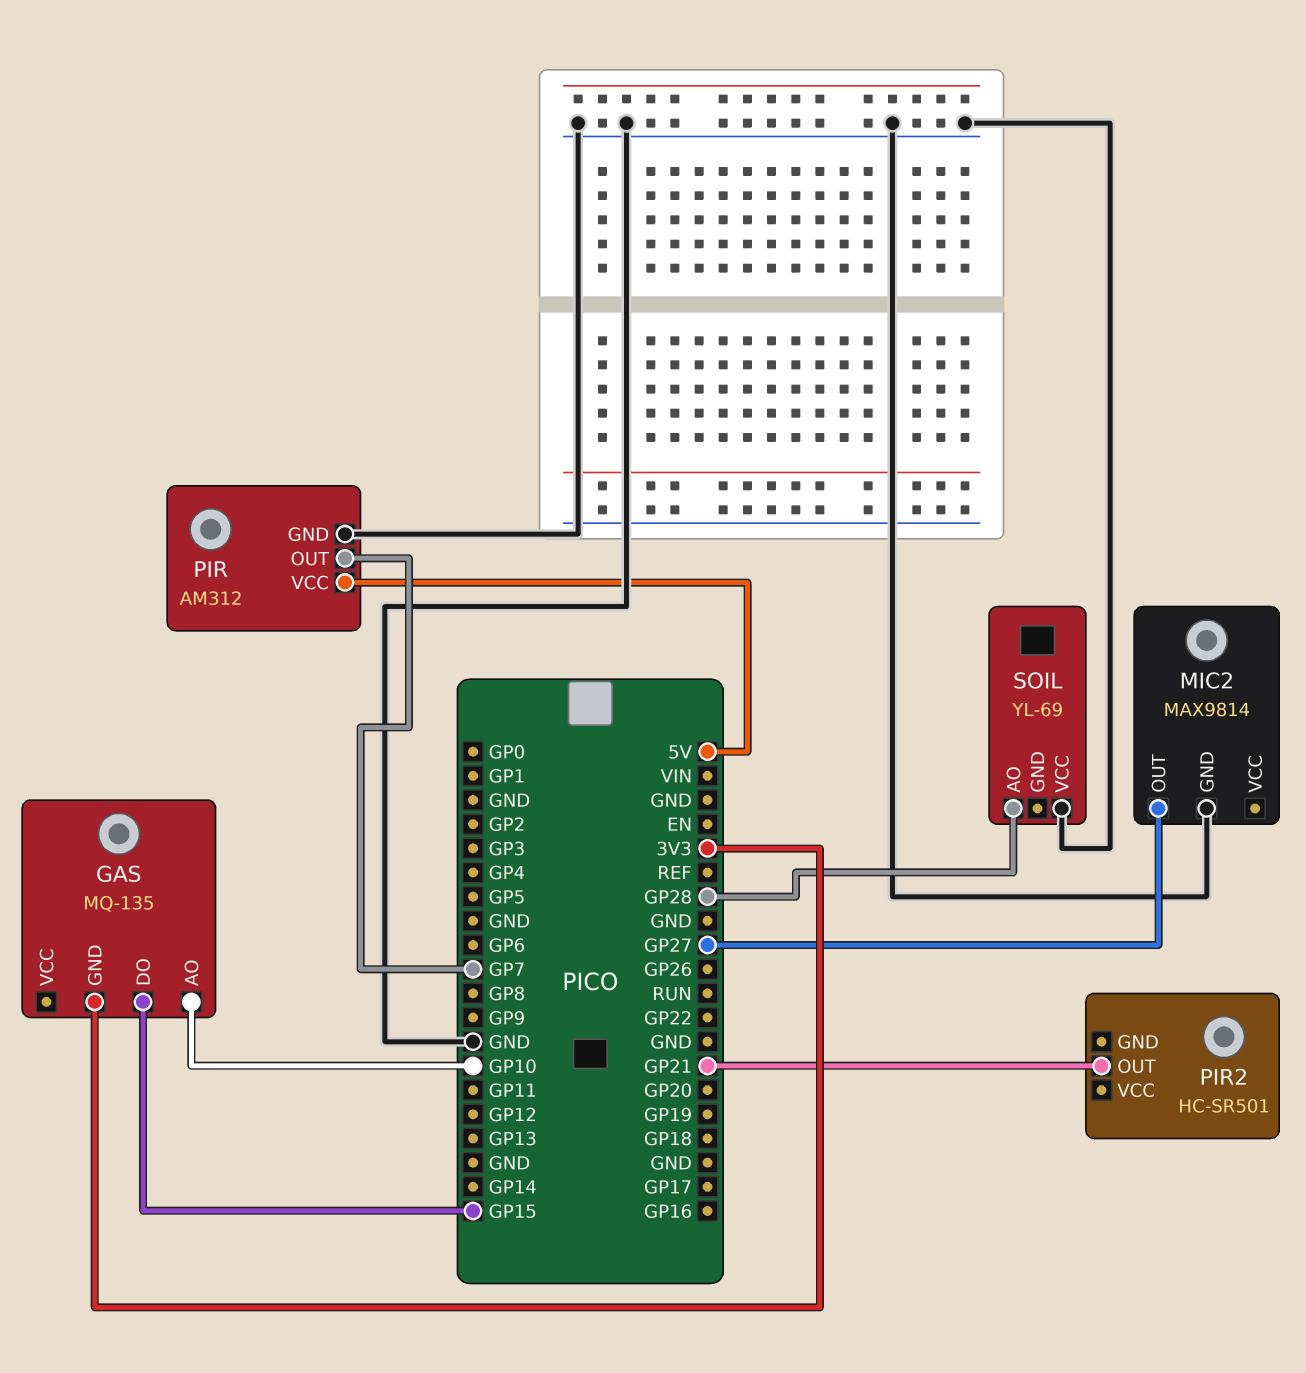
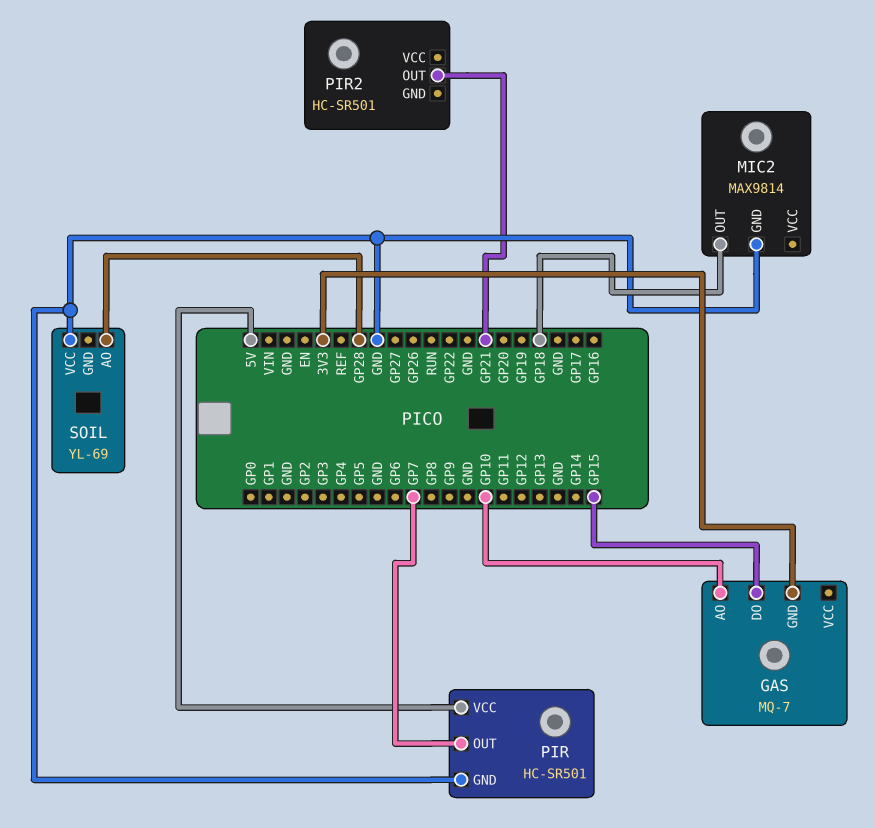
GAS: MQ-135 -> MQ-7
MIC2 pin OUT: GP27 -> GP18
PIR: AM312 -> HC-SR501

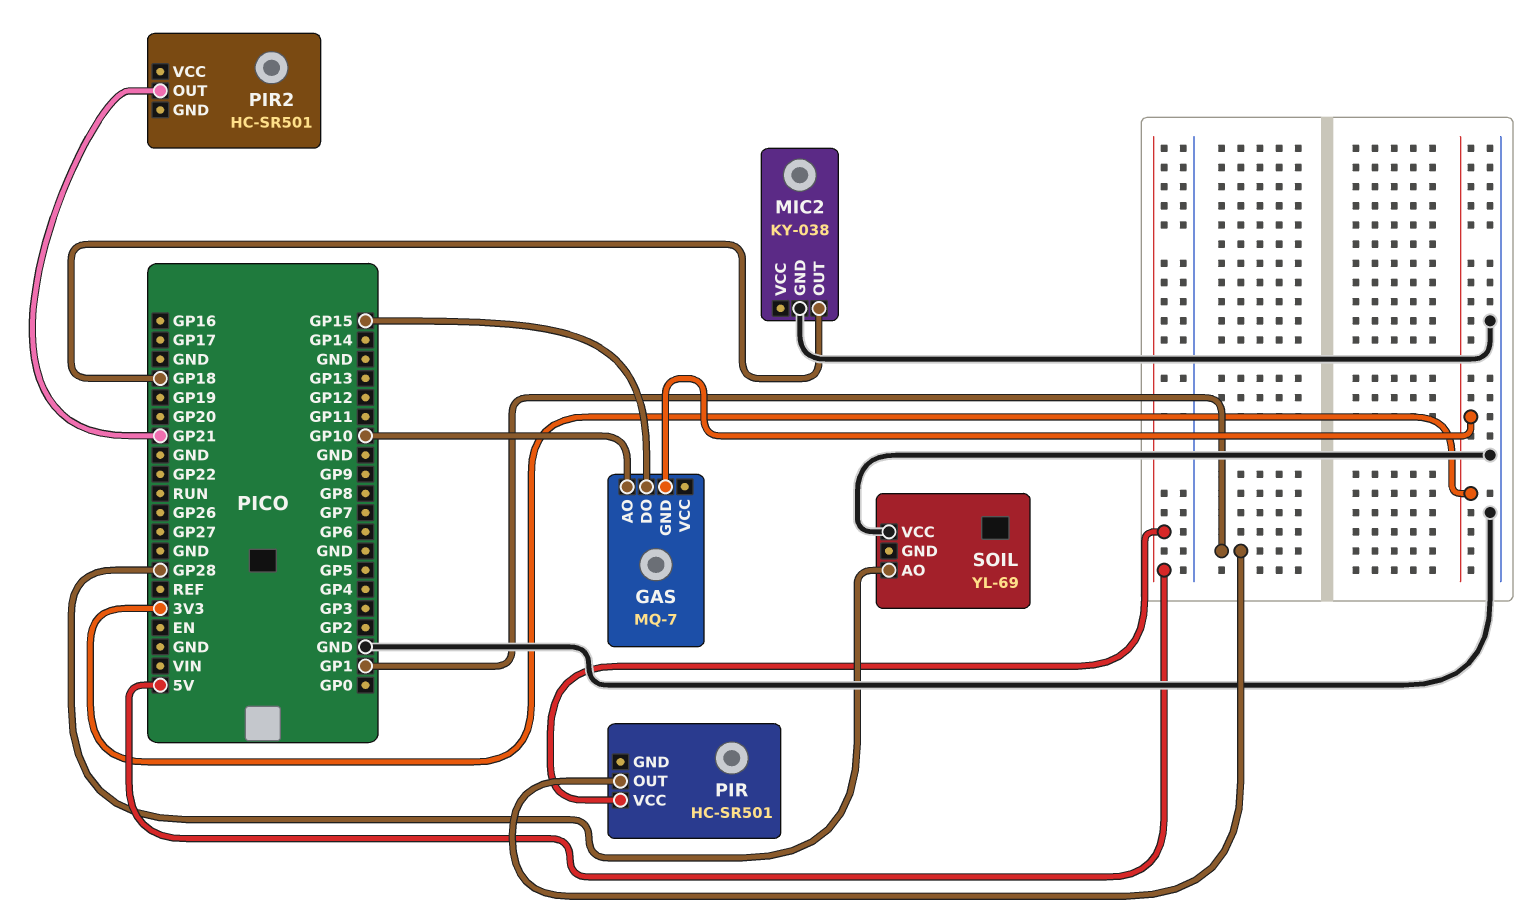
MIC2: MAX9814 -> KY-038
PIR pin GND: GND -> none
PIR pin OUT: GP7 -> GP1

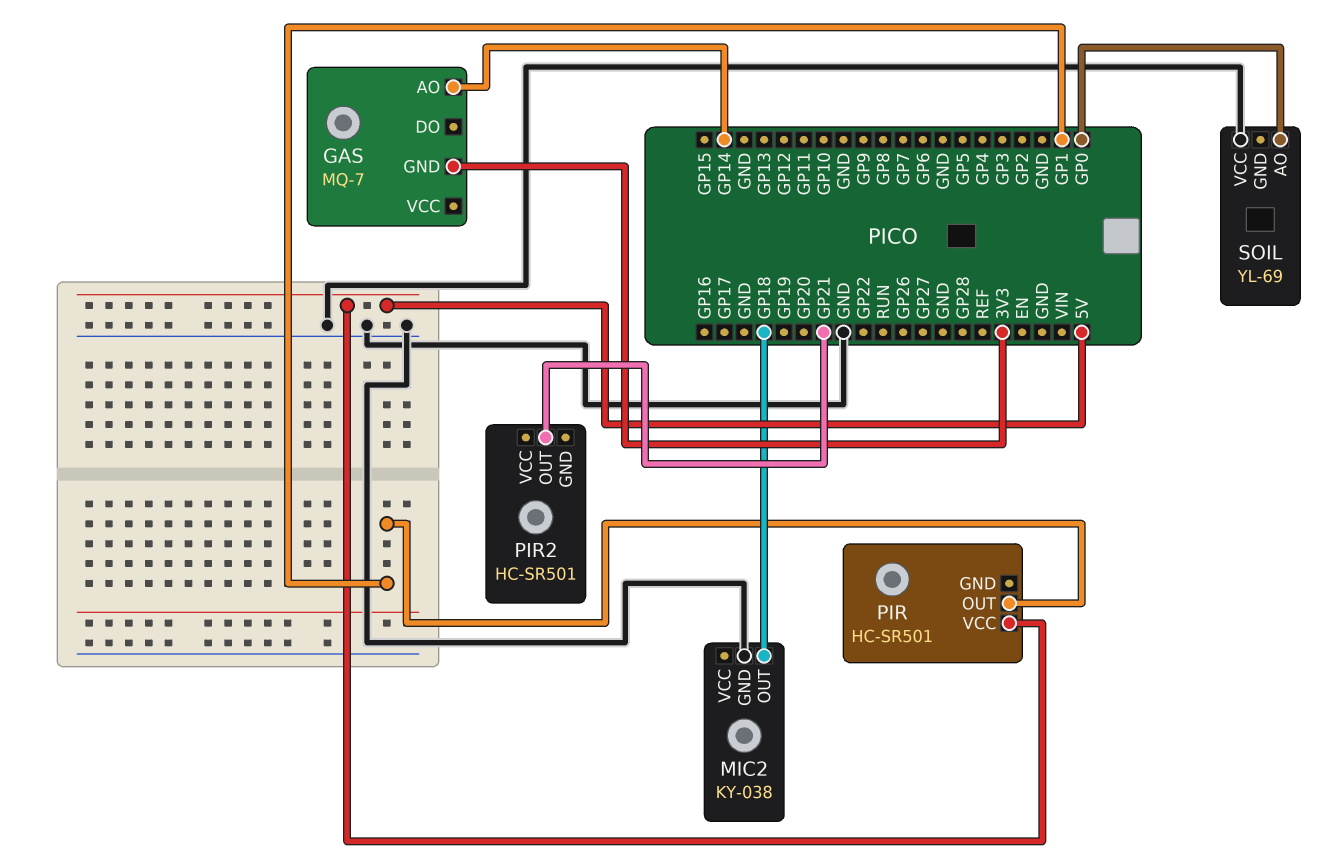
GAS pin AO: GP10 -> GP14
GAS pin DO: GP15 -> none
SOIL pin AO: GP28 -> GP0

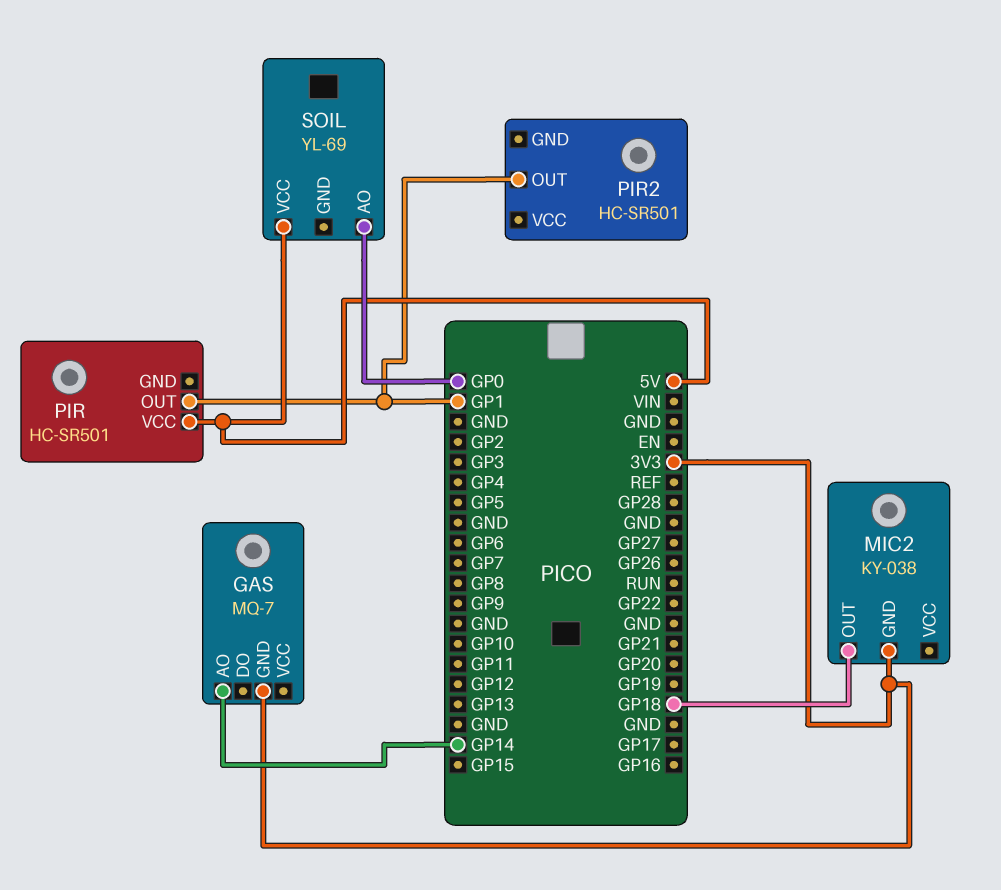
MIC2 pin GND: GND -> 3V3
PIR2 pin OUT: GP21 -> GP1
SOIL pin VCC: GND -> 5V

